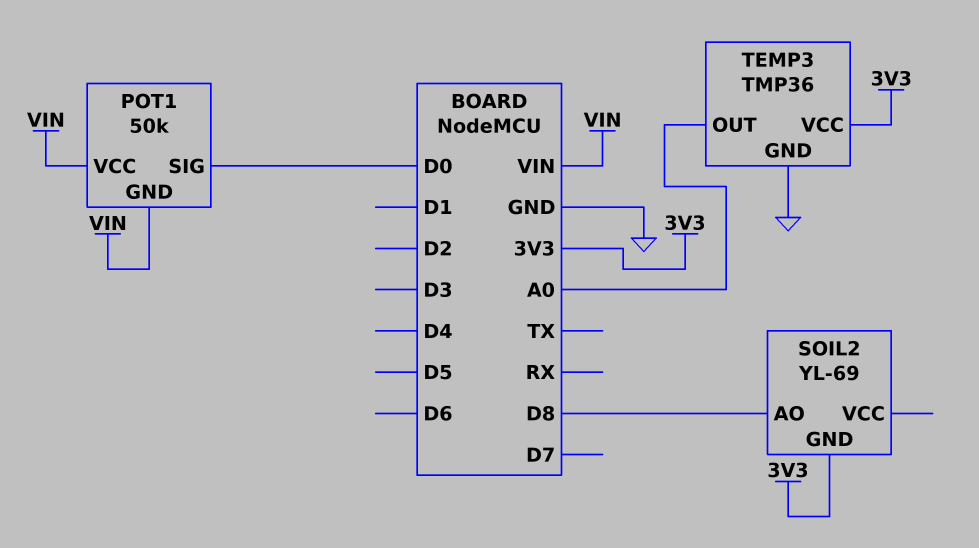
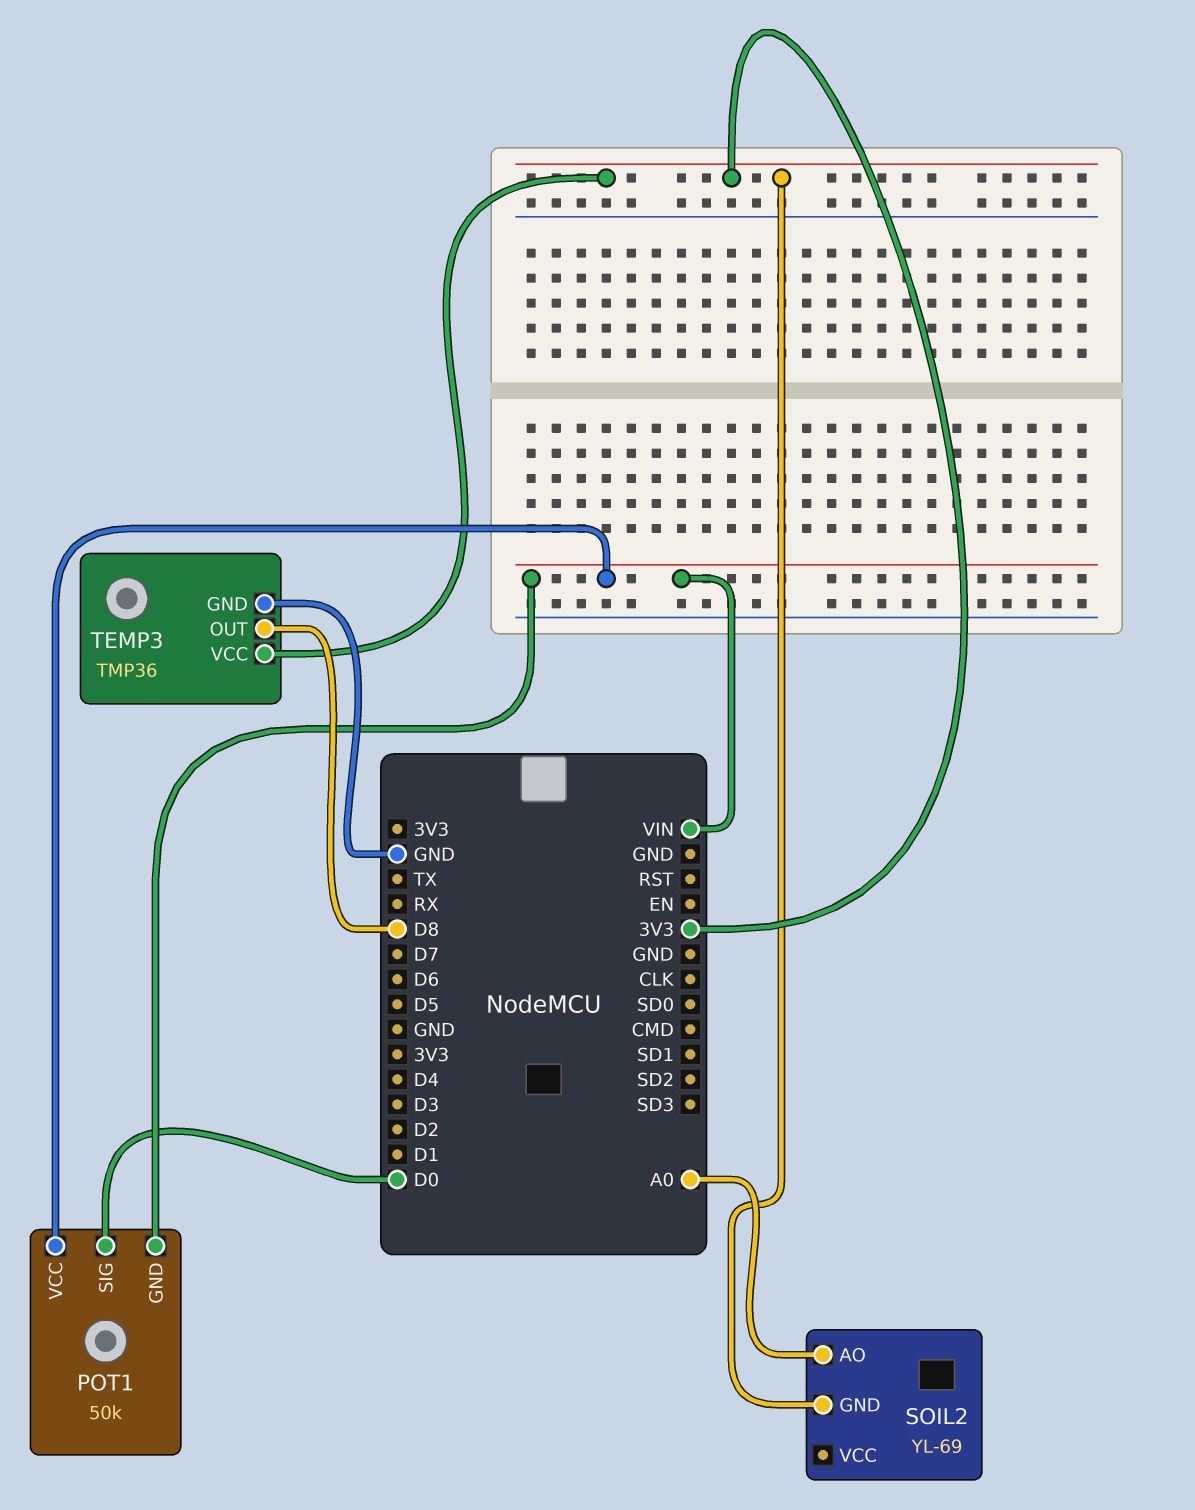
SOIL2 pin AO: D8 -> A0
TEMP3 pin OUT: A0 -> D8

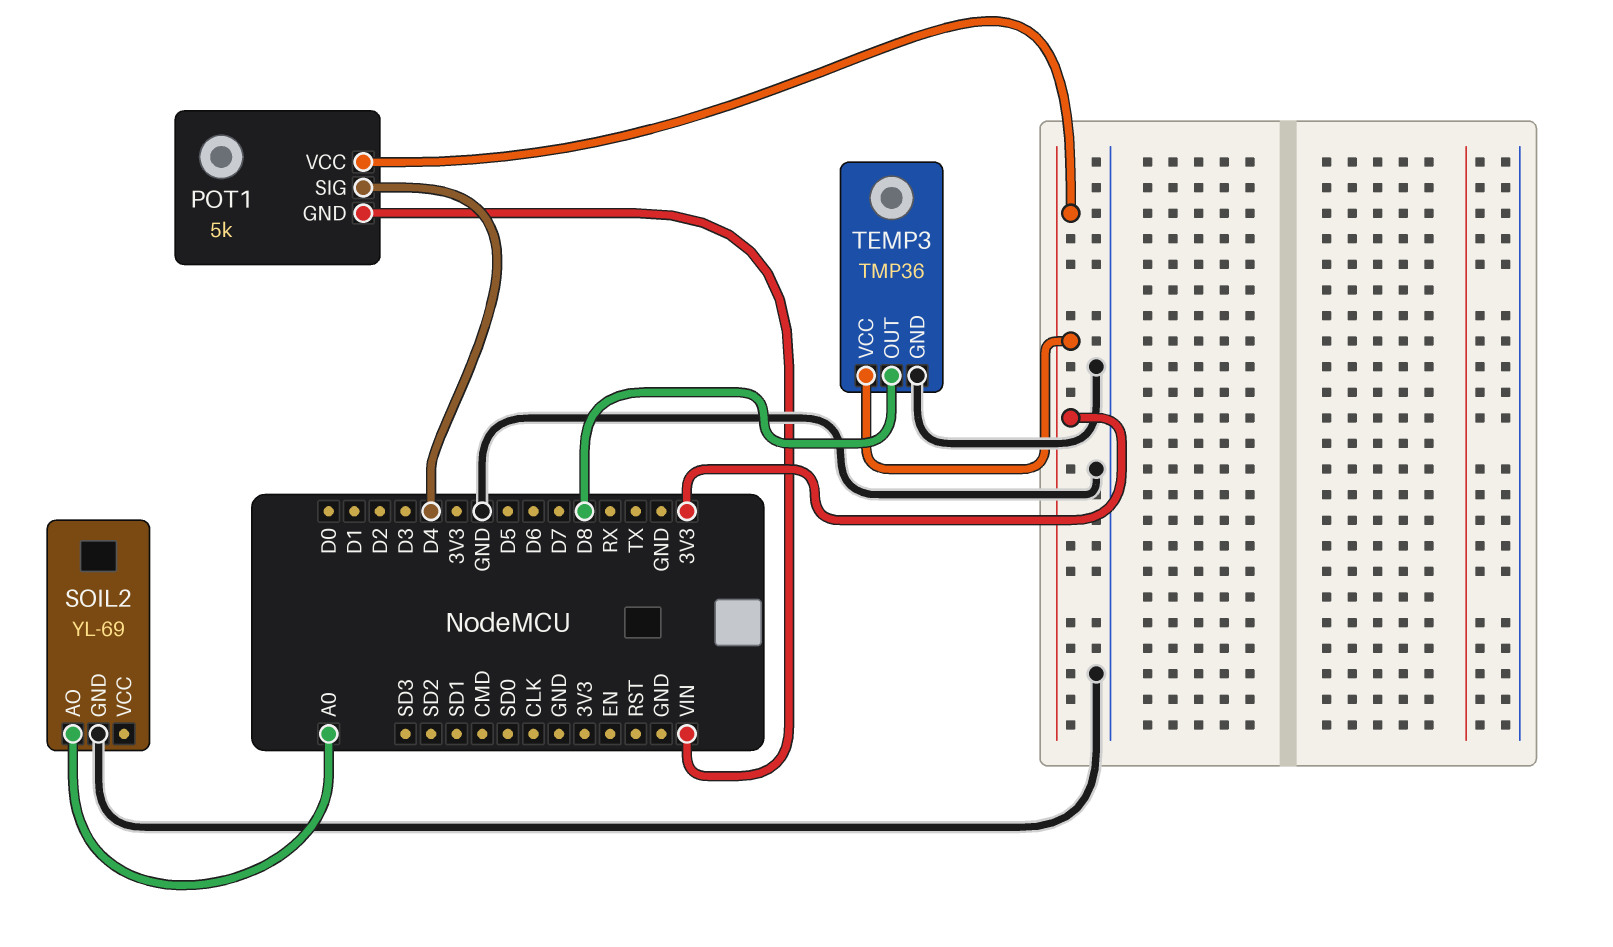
POT1: 50k -> 5k
POT1 pin SIG: D0 -> D4
POT1 pin VCC: VIN -> 3V3
SOIL2 pin GND: 3V3 -> GND

